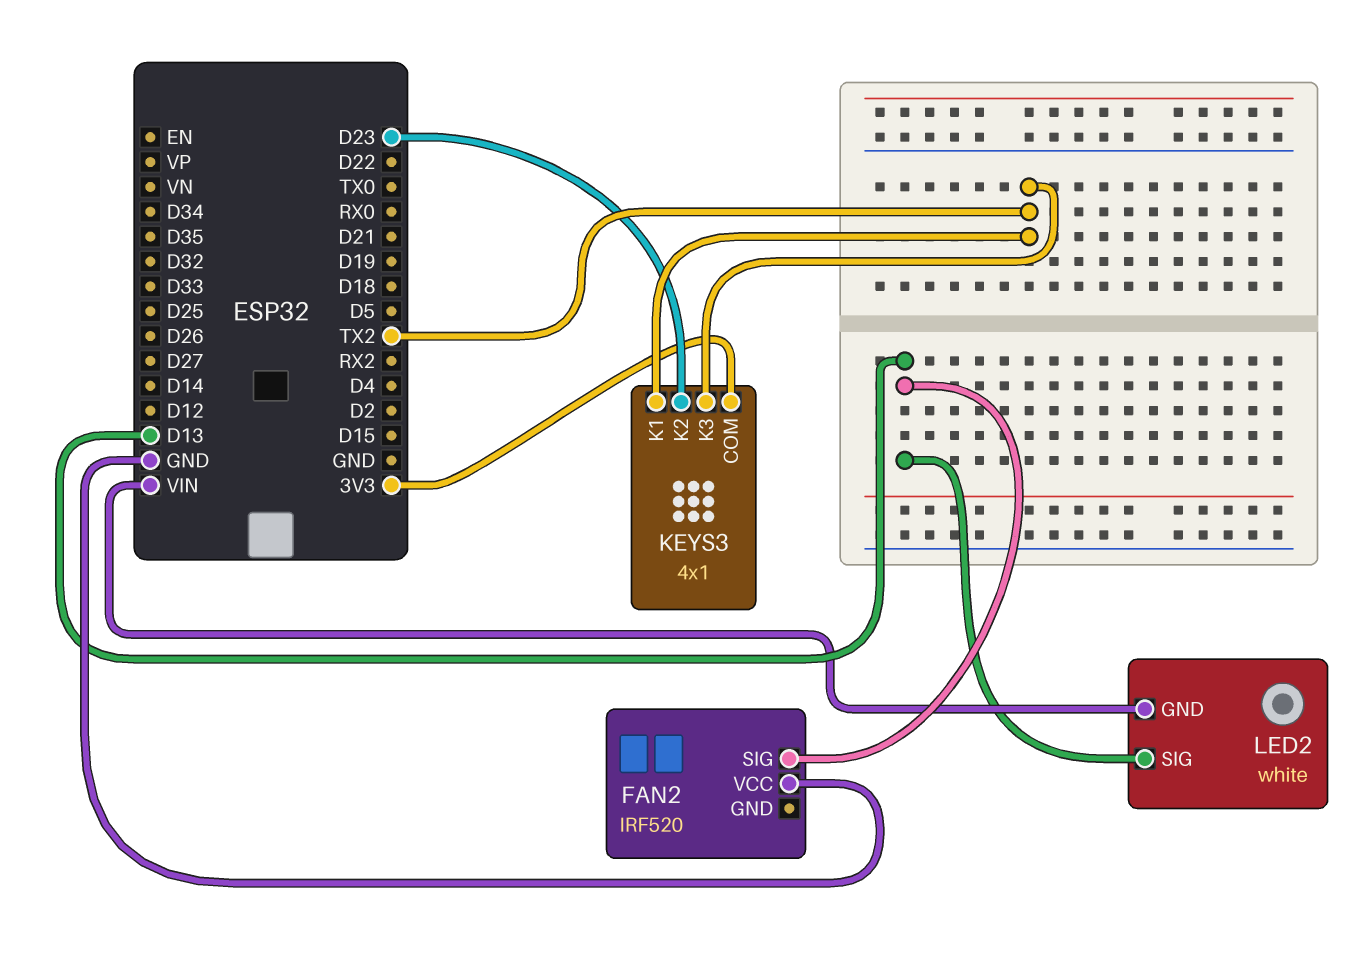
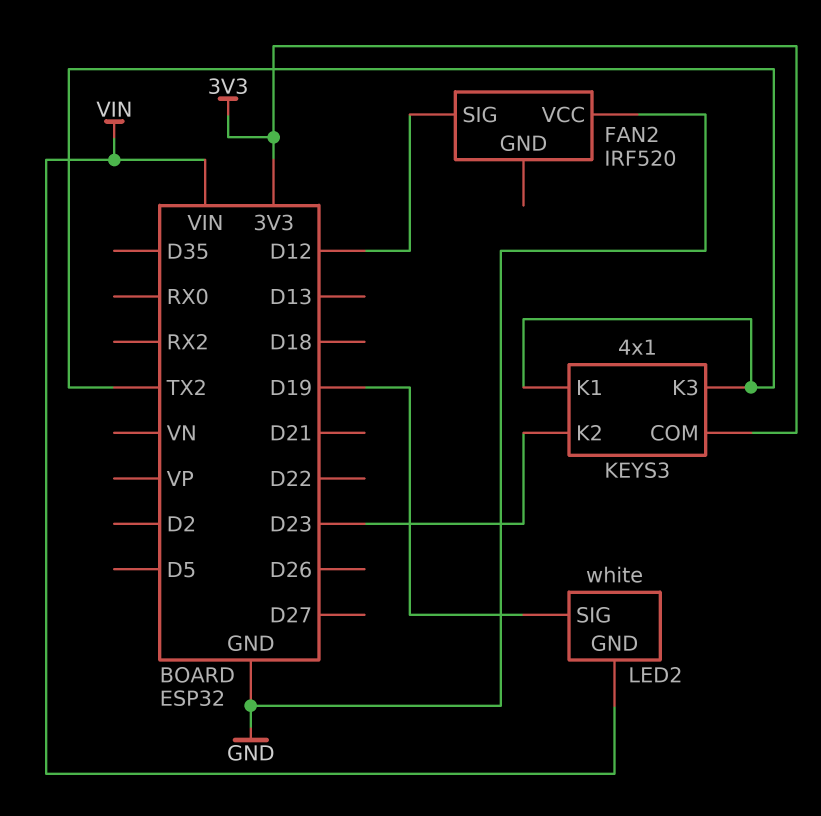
FAN2 pin SIG: D13 -> D12
LED2 pin SIG: D13 -> D19

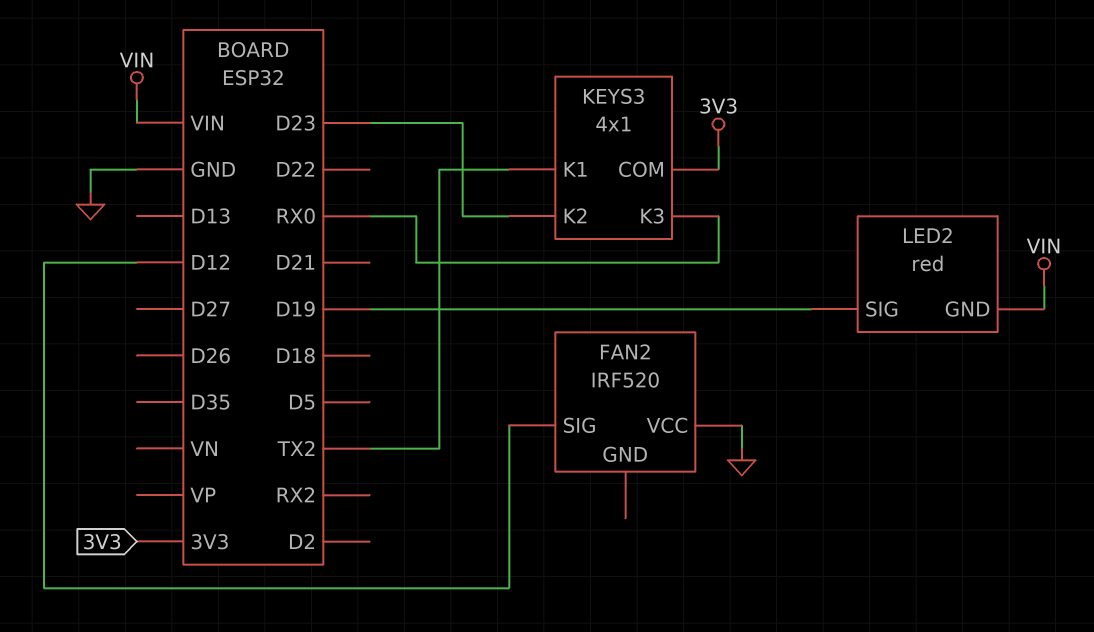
KEYS3 pin K3: TX2 -> RX0
LED2: white -> red

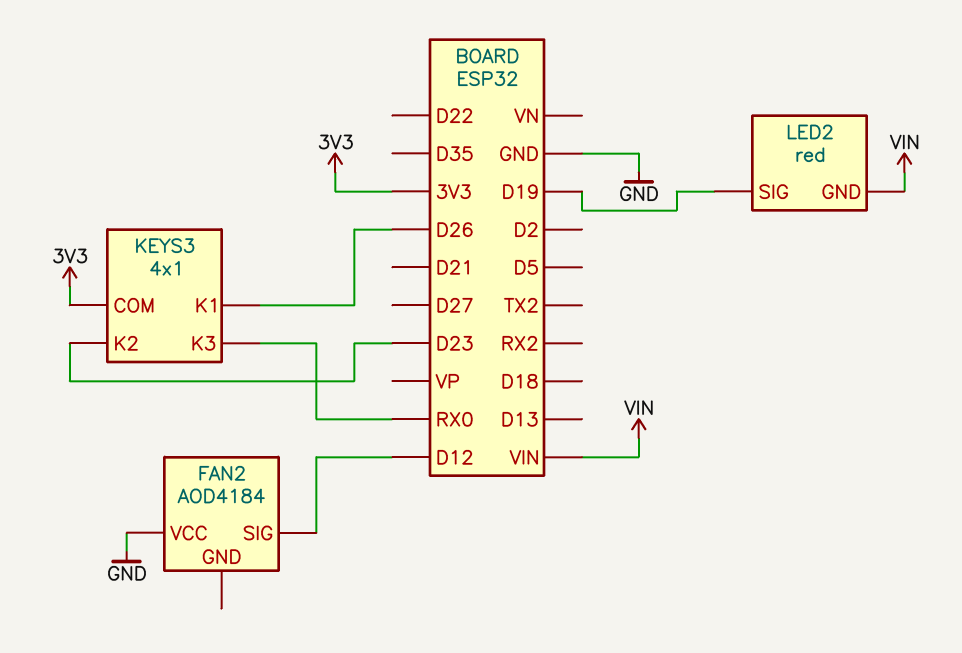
FAN2: IRF520 -> AOD4184
KEYS3 pin K1: TX2 -> D26

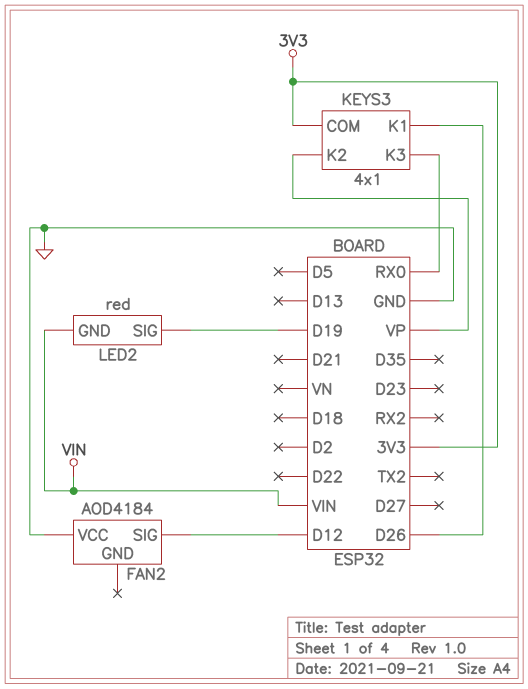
KEYS3 pin K2: D23 -> VP

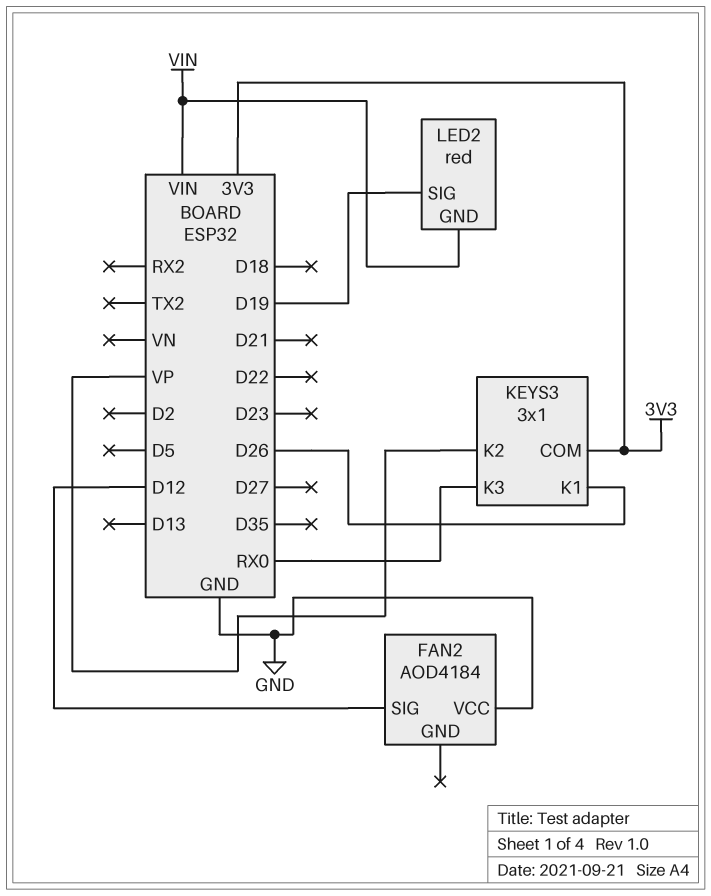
KEYS3: 4x1 -> 3x1

